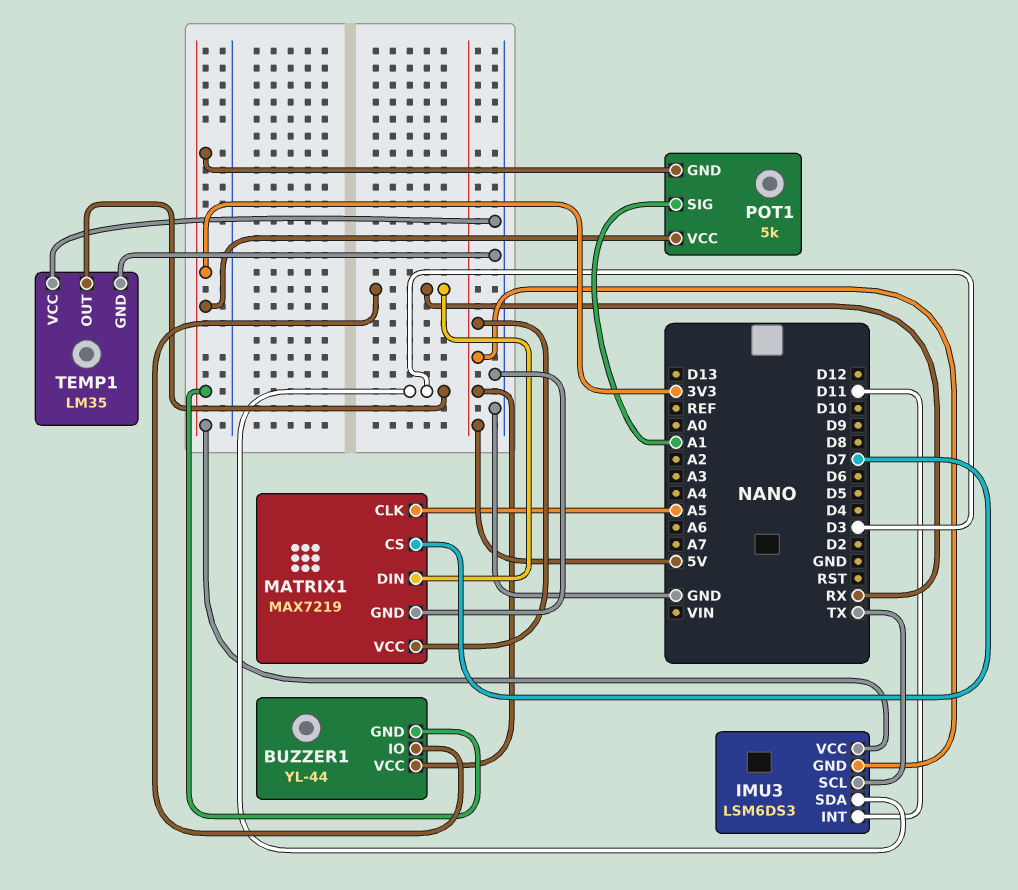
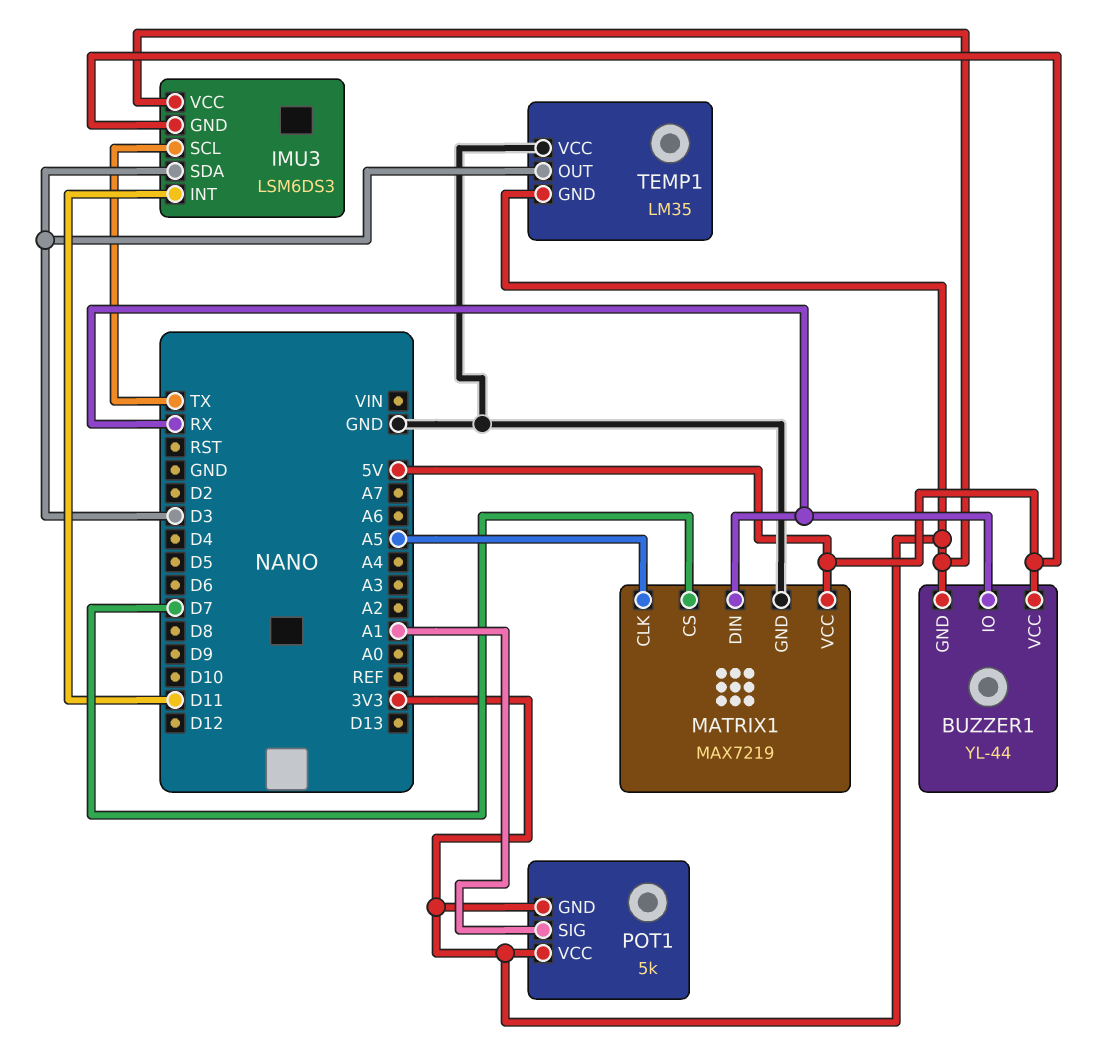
TEMP1 pin GND: GND -> 3V3

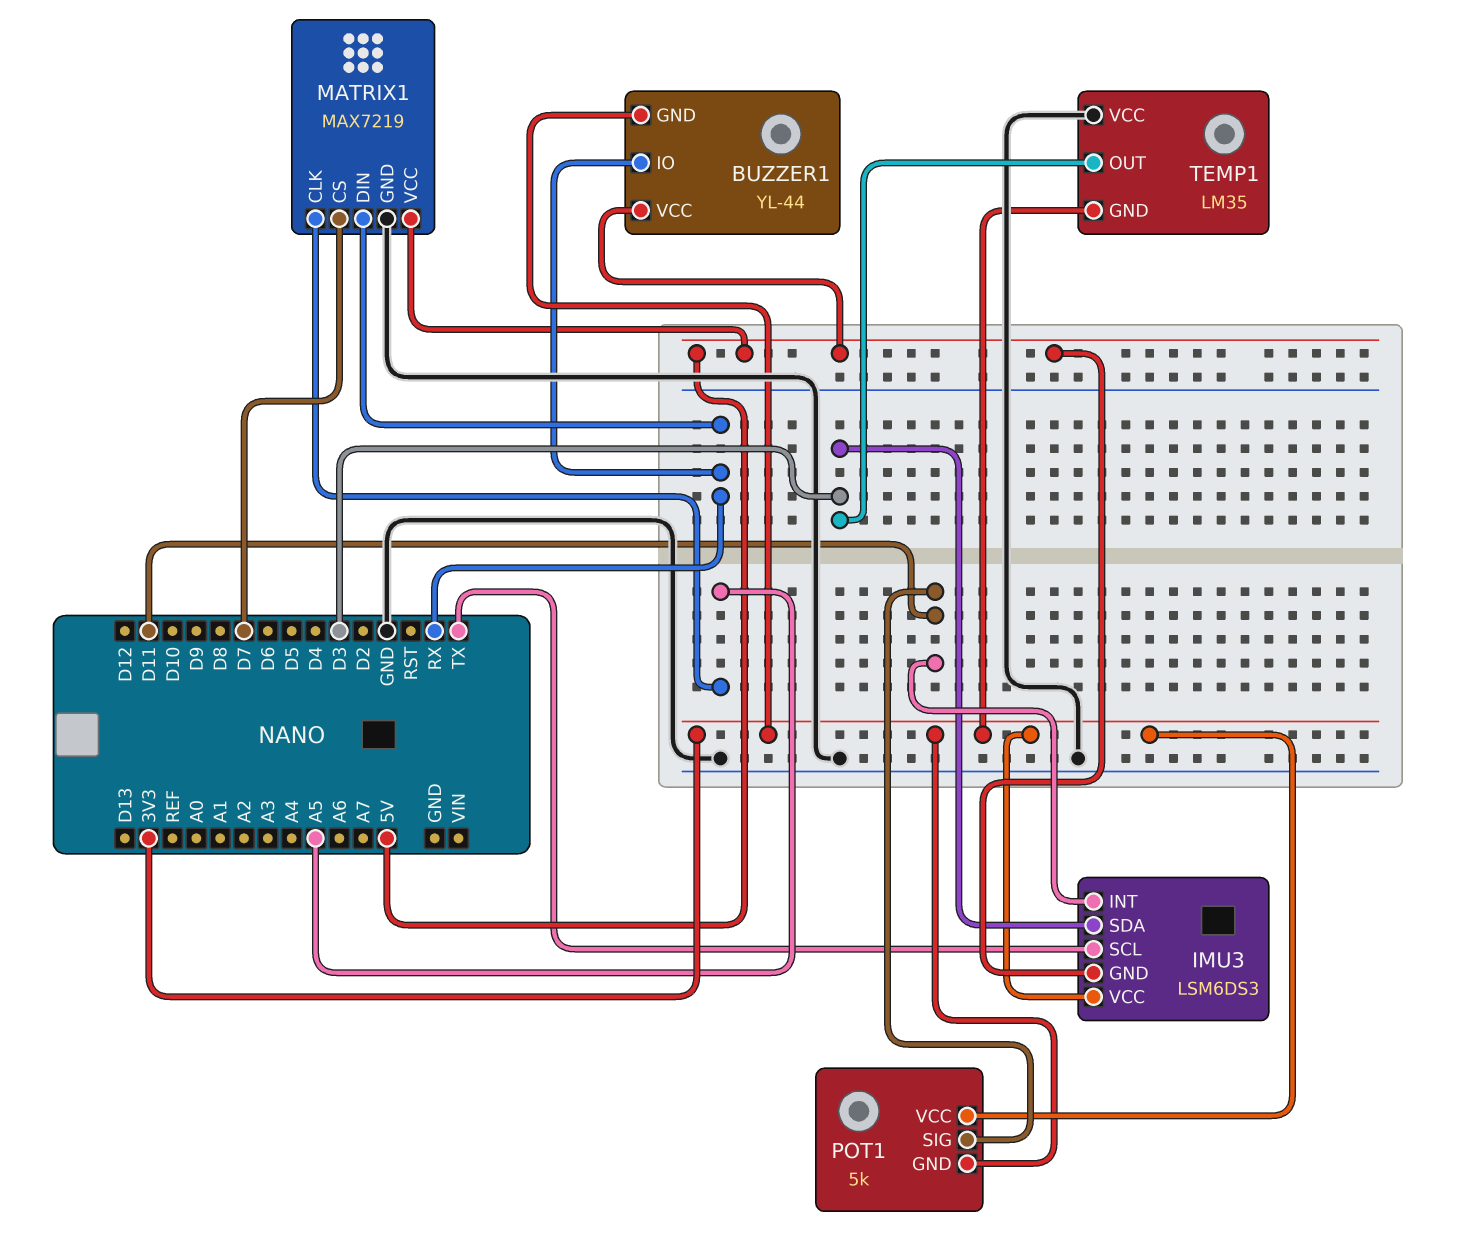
POT1 pin SIG: A1 -> D11

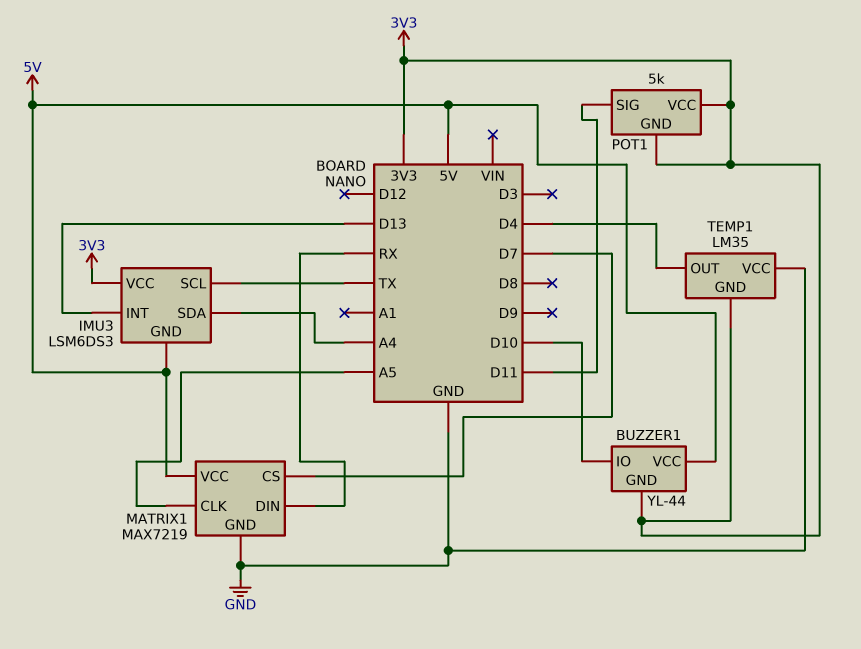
BUZZER1 pin IO: RX -> D10
IMU3 pin INT: D11 -> D13
IMU3 pin SDA: D3 -> A4
TEMP1 pin OUT: D3 -> D4

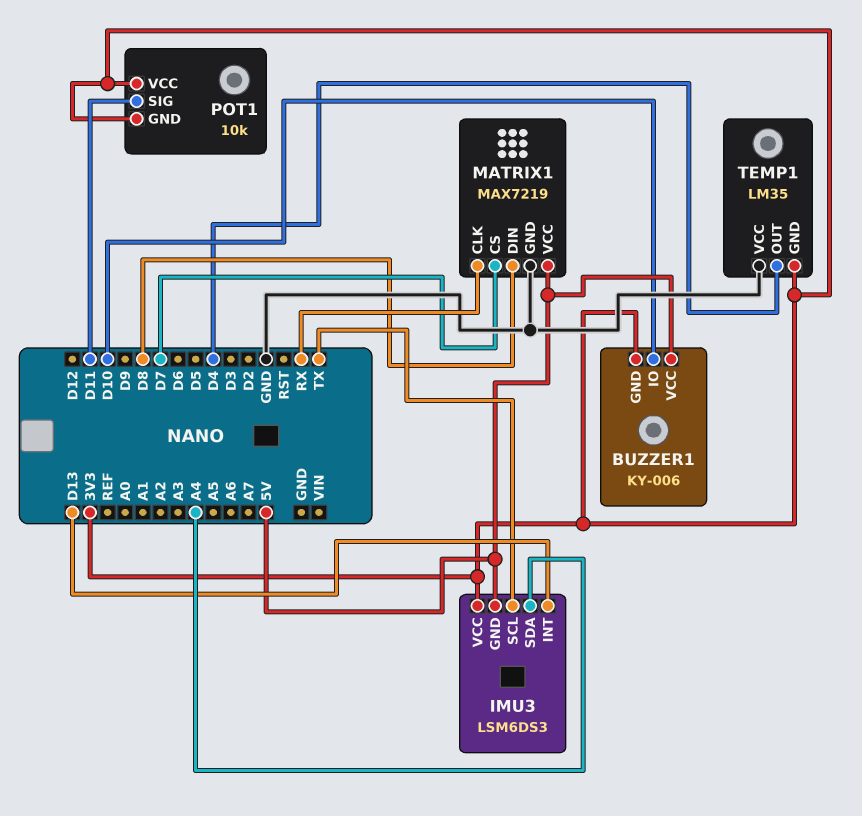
BUZZER1: YL-44 -> KY-006
MATRIX1 pin CLK: A5 -> RX
MATRIX1 pin DIN: RX -> D8
POT1: 5k -> 10k

